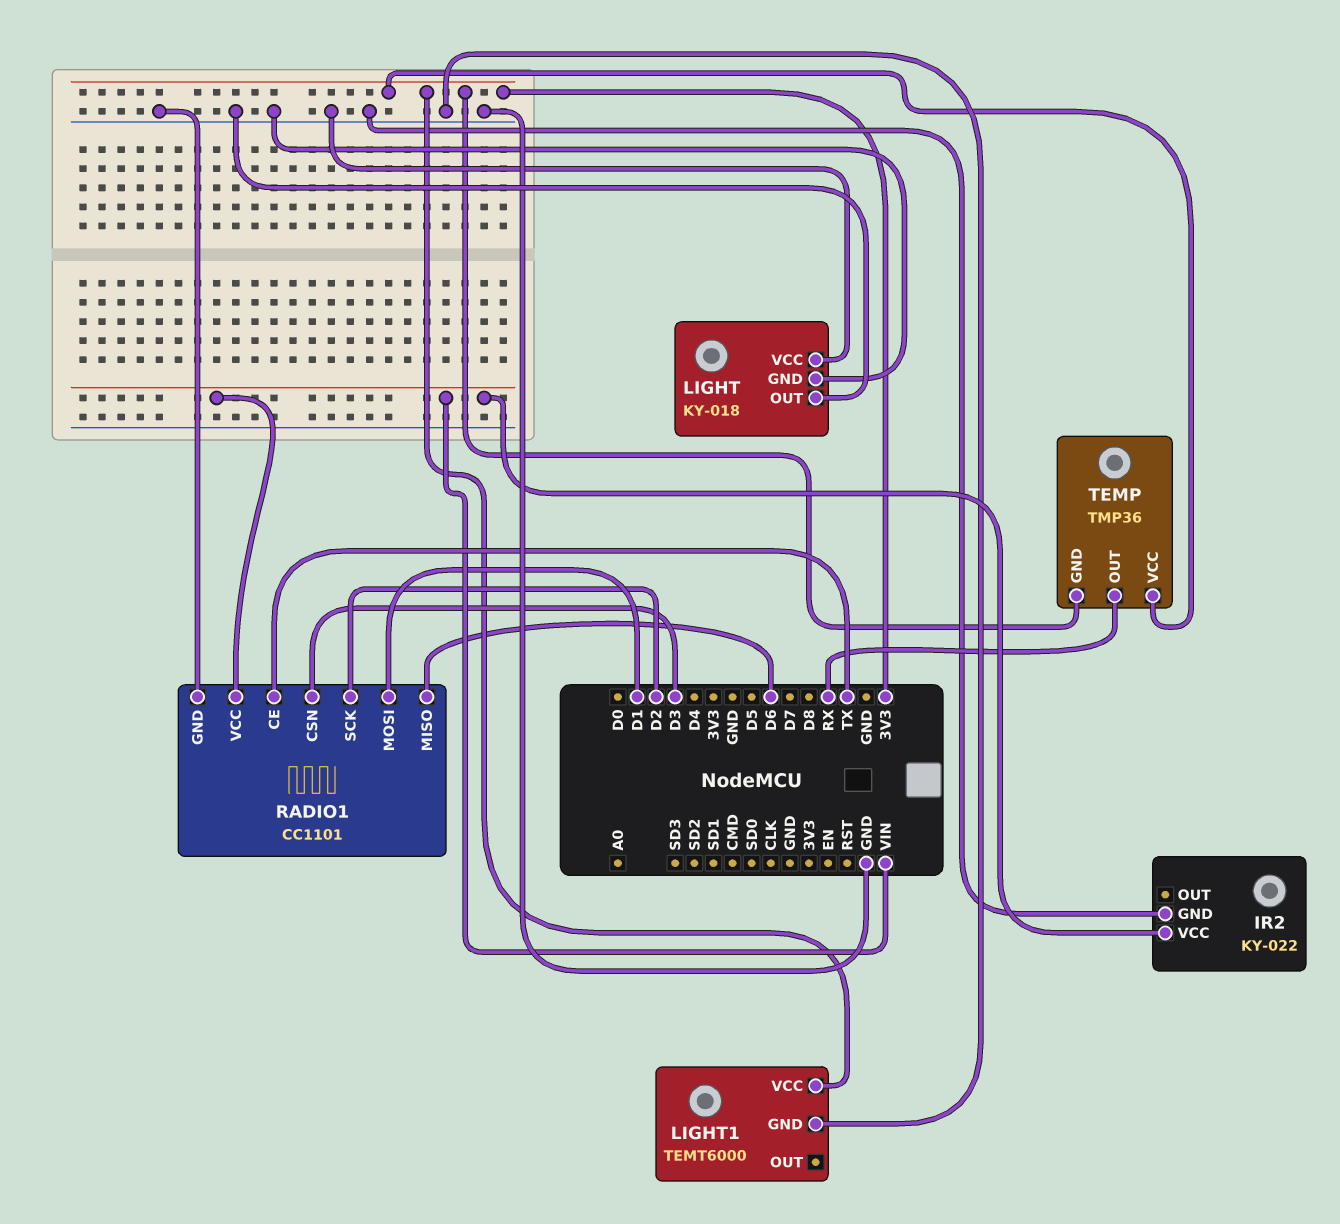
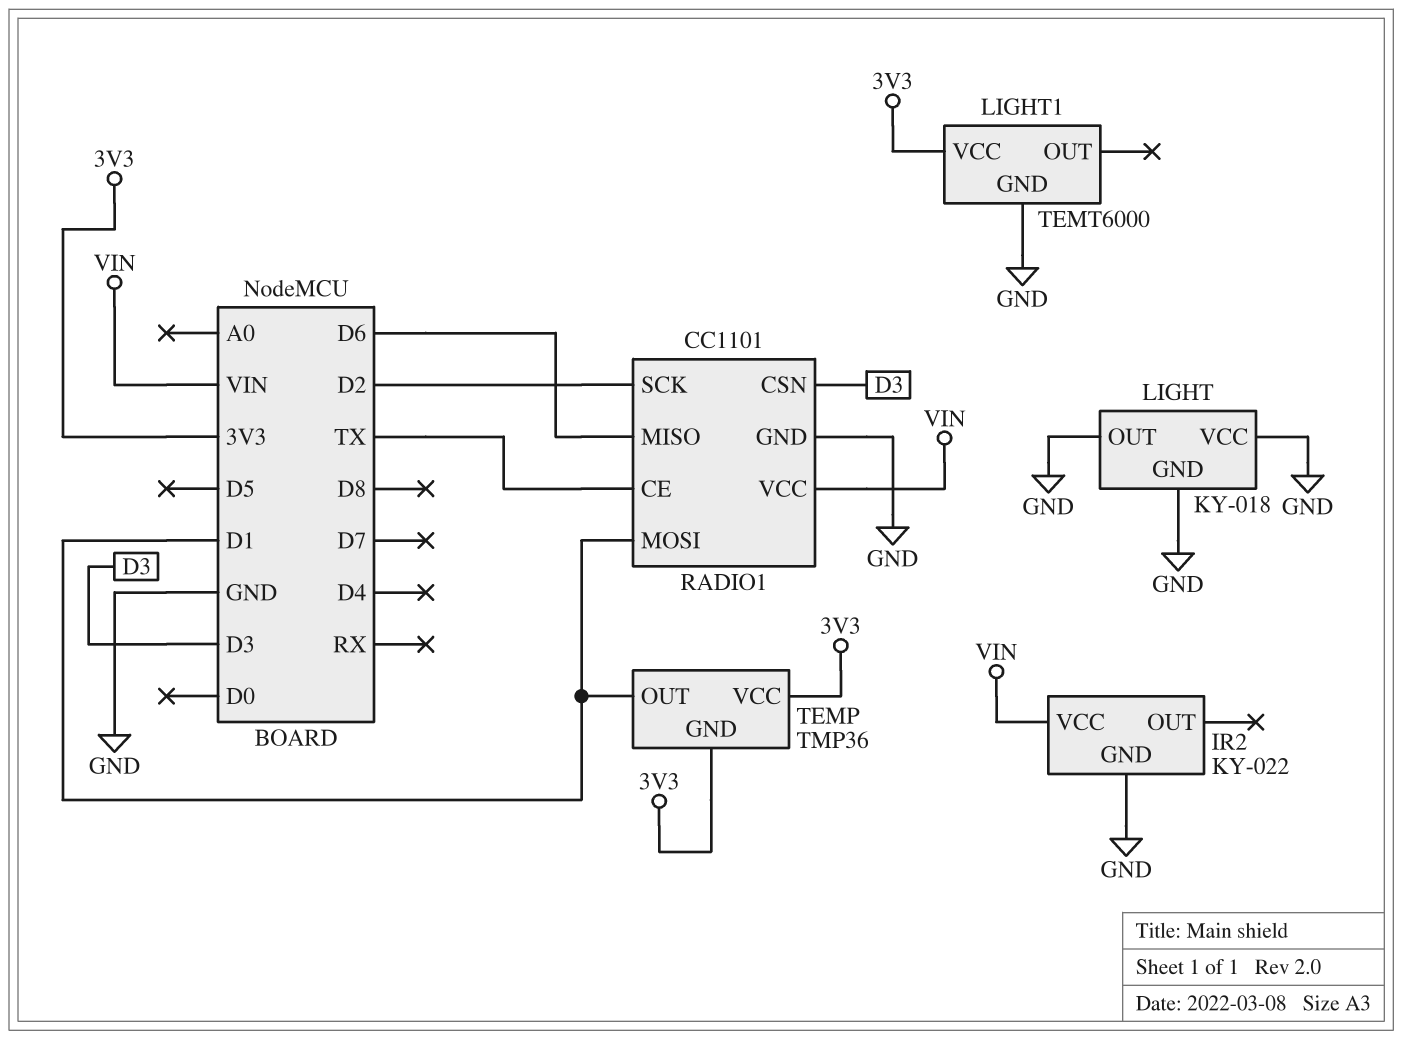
TEMP pin OUT: RX -> D1

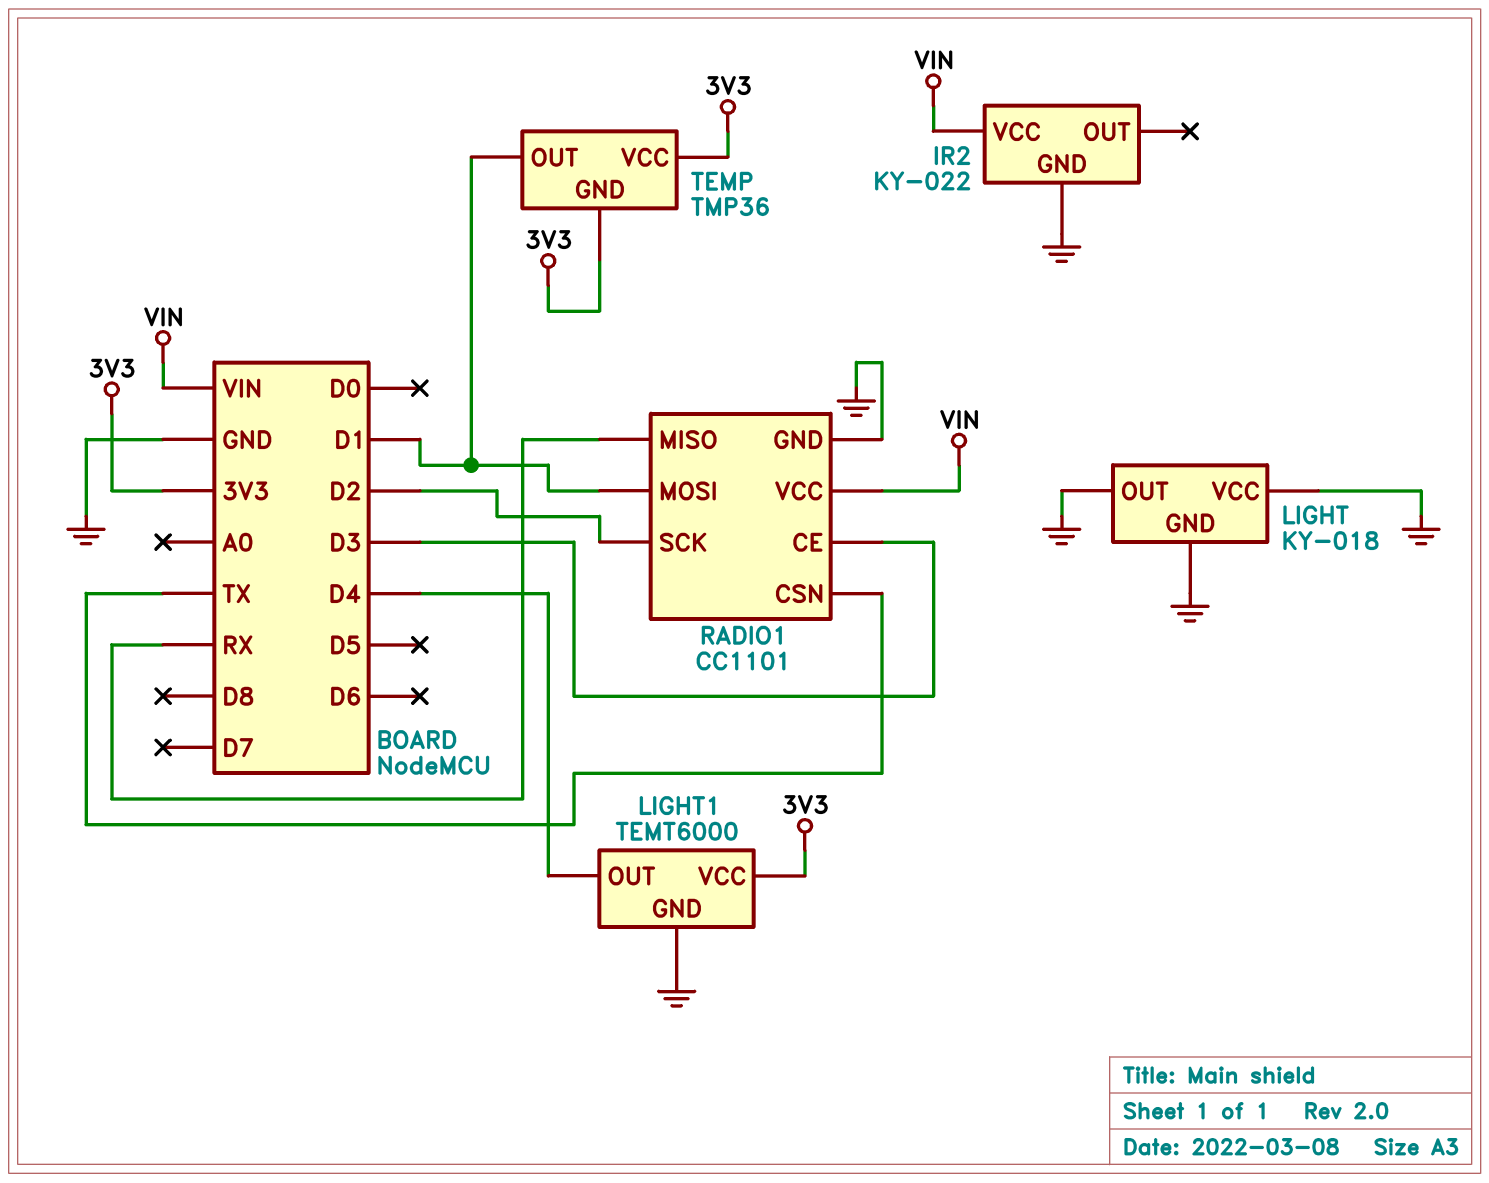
LIGHT1 pin OUT: none -> D4
RADIO1 pin CE: TX -> D3
RADIO1 pin CSN: D3 -> TX
RADIO1 pin MISO: D6 -> RX

